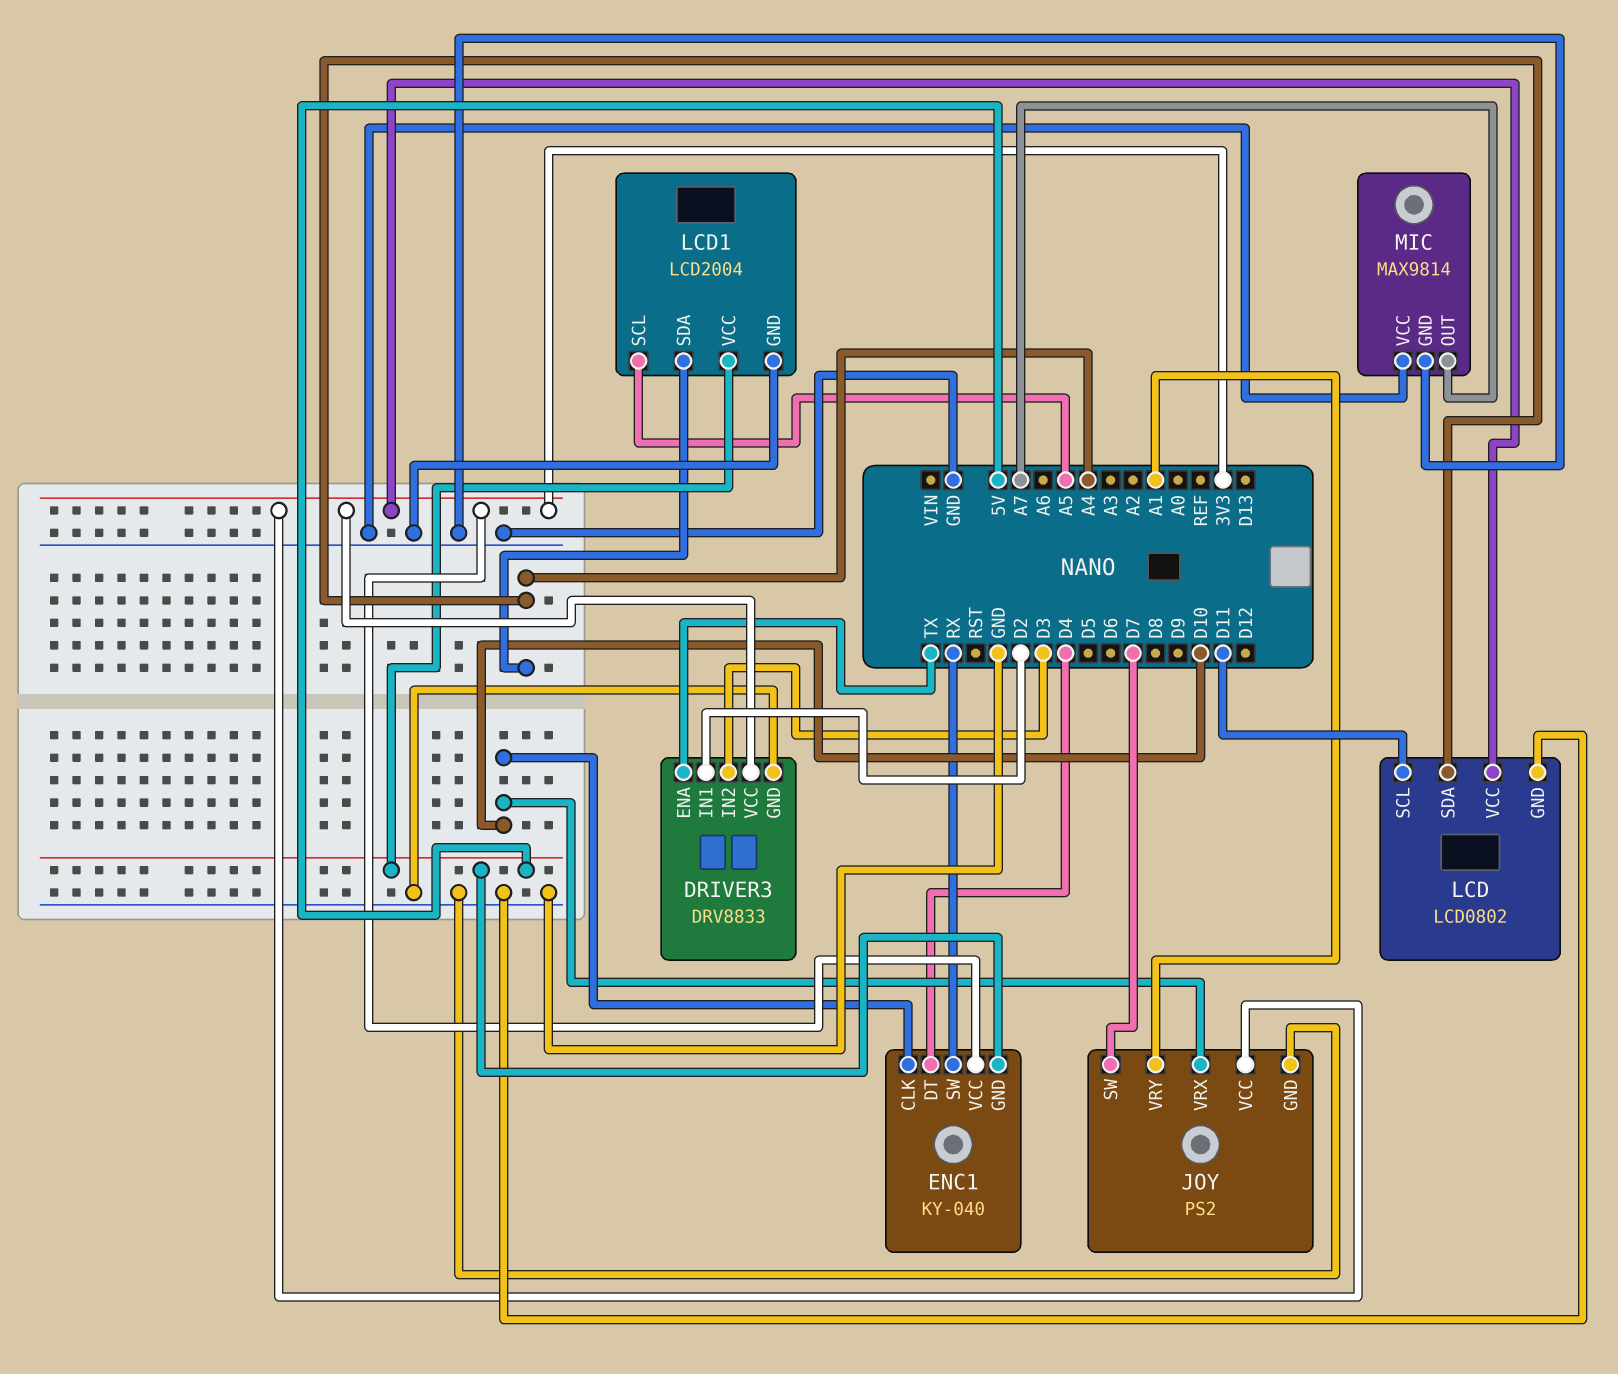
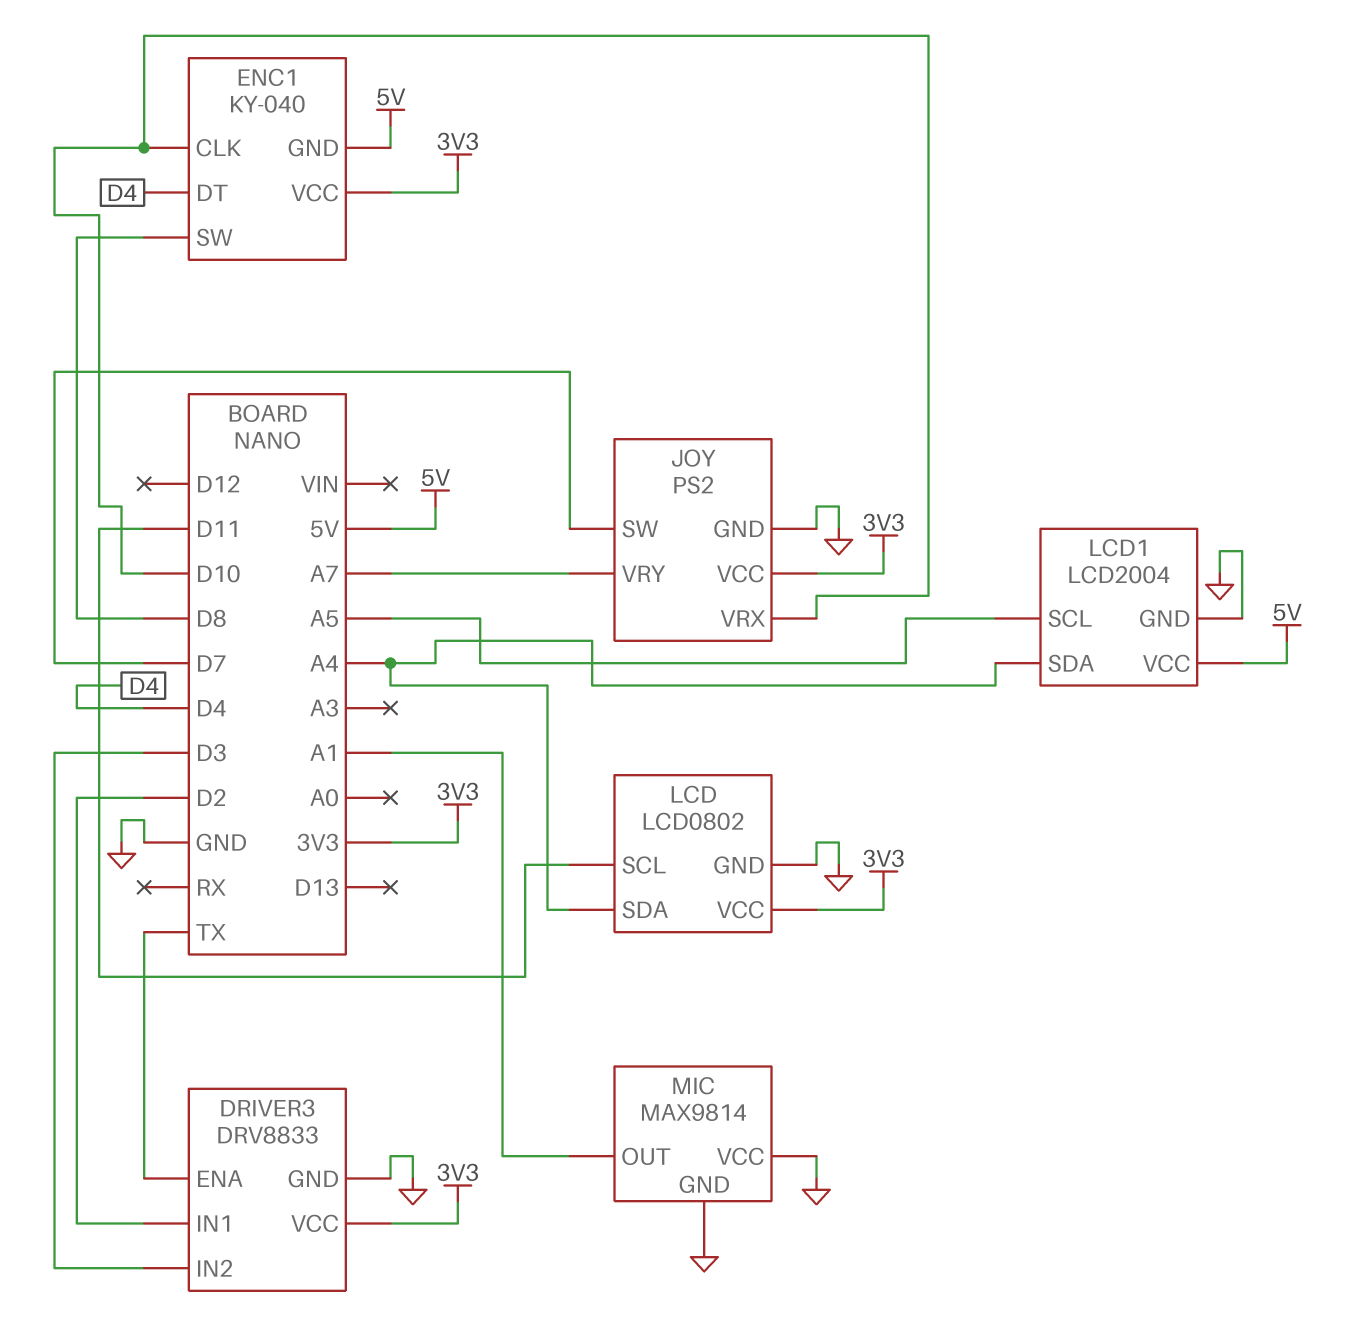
ENC1 pin SW: RX -> D8
JOY pin VRY: A1 -> A7
MIC pin OUT: A7 -> A1

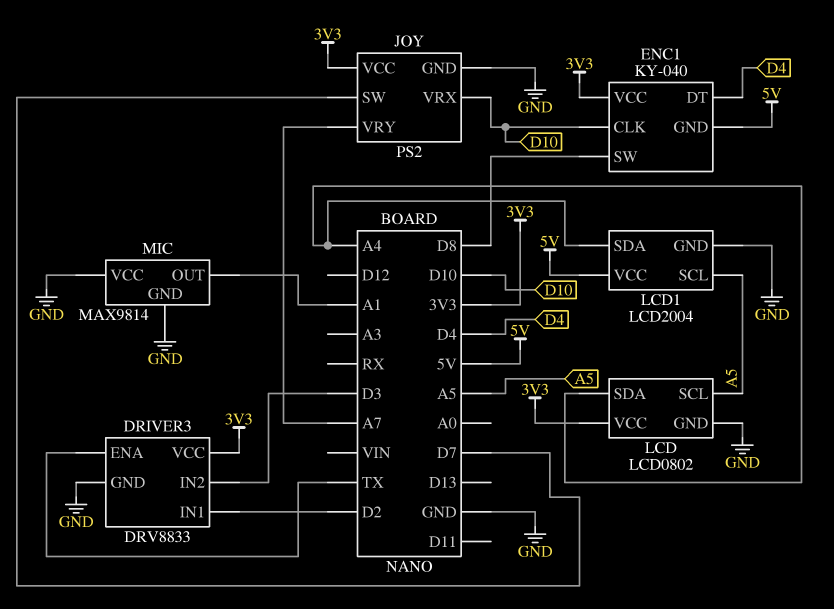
LCD pin SCL: D11 -> A5

